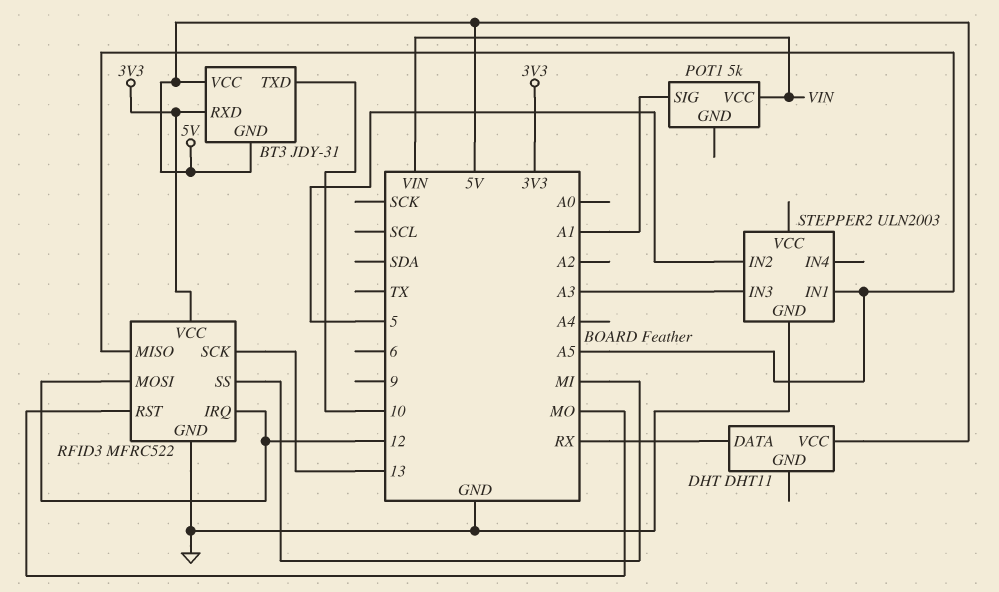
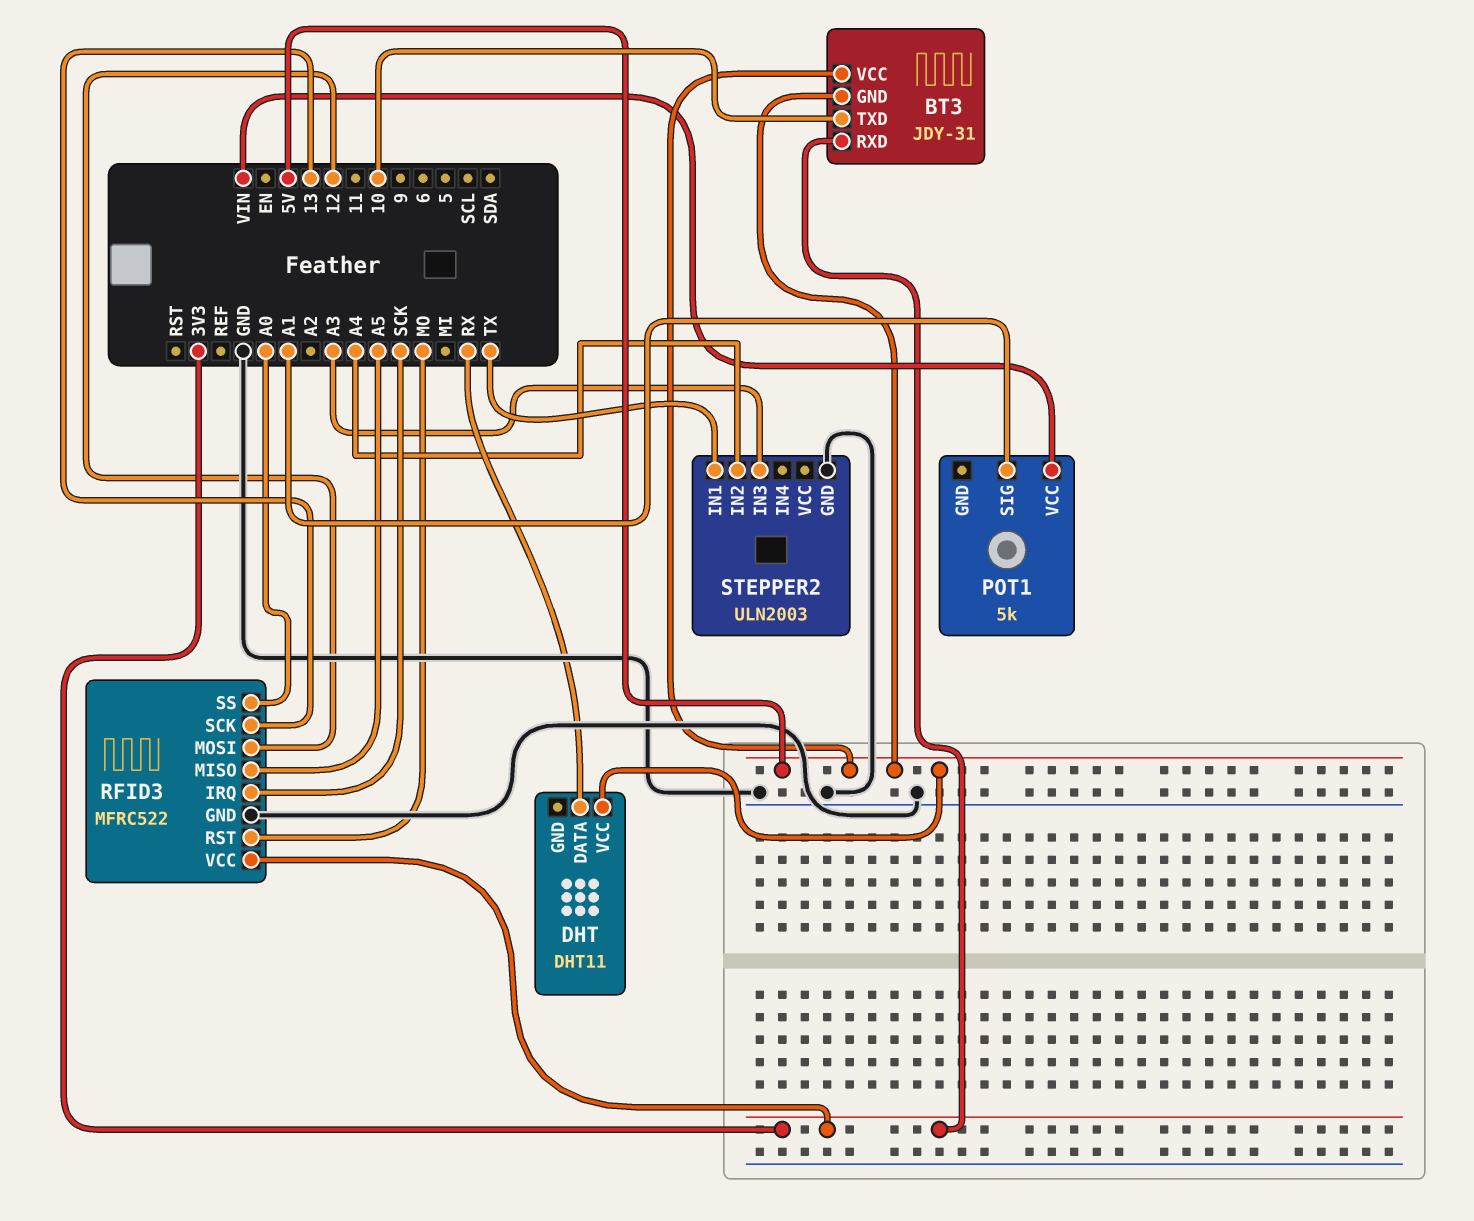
RFID3 pin IRQ: 12 -> SCK
RFID3 pin SS: MI -> A0
STEPPER2 pin IN1: A5 -> TX
STEPPER2 pin IN2: 5 -> A4

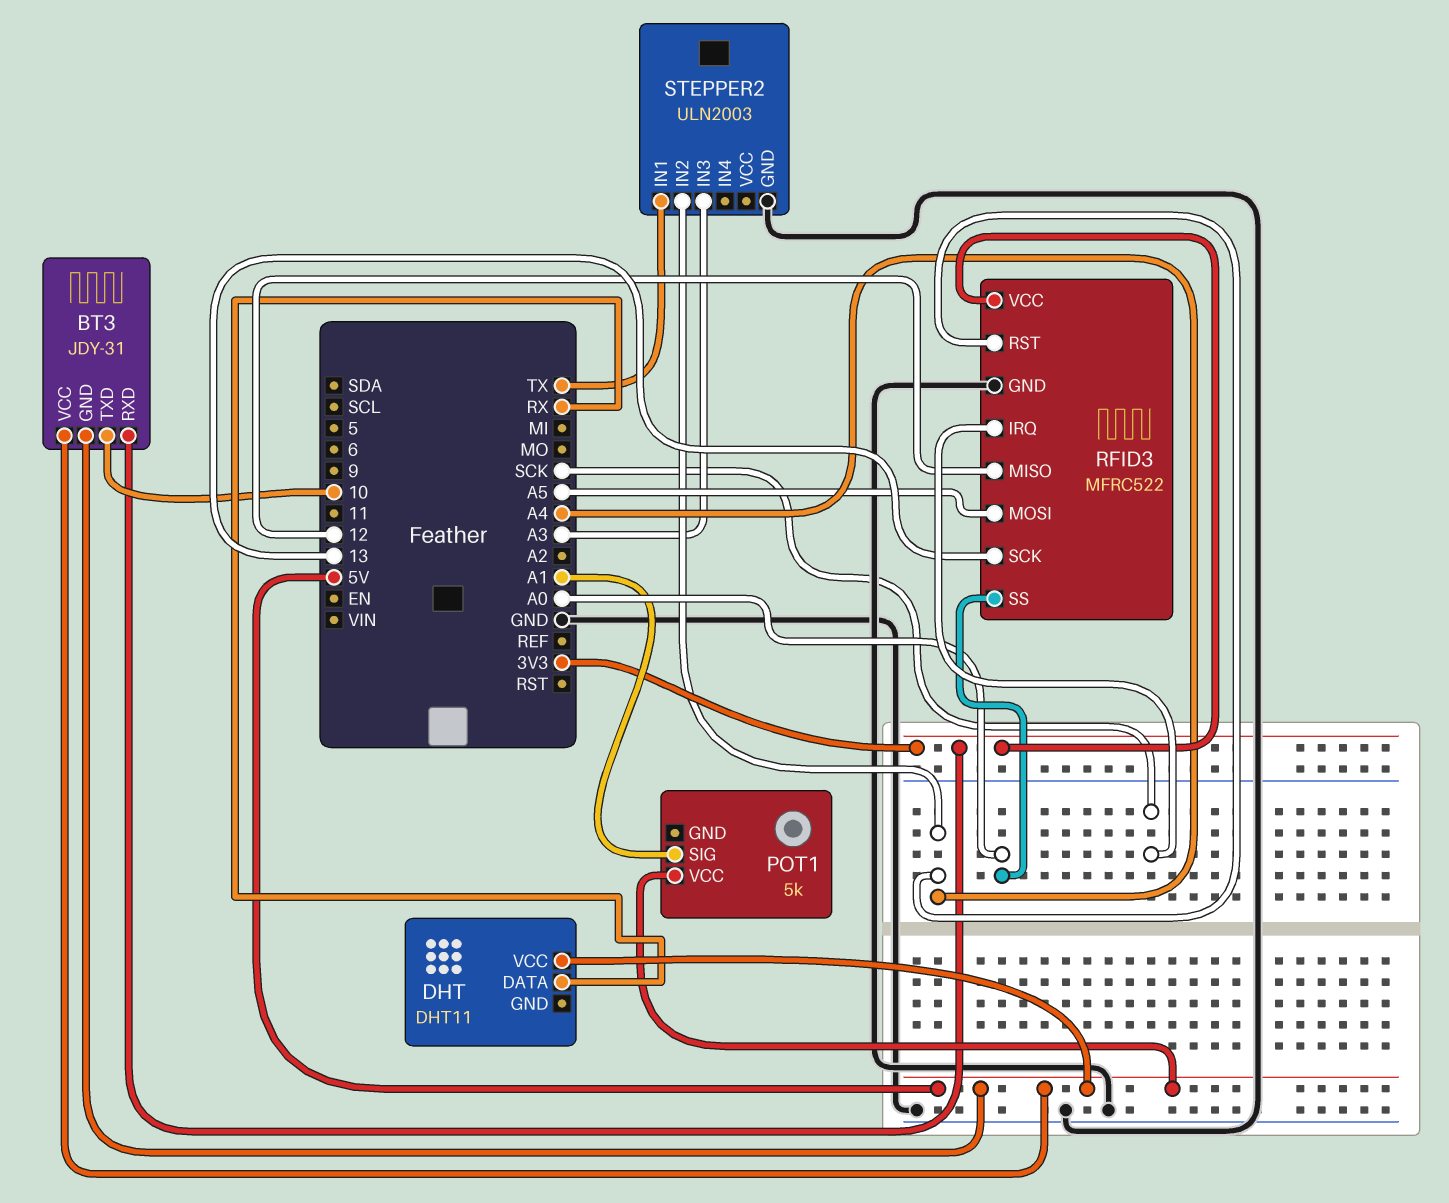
POT1 pin VCC: VIN -> 5V
RFID3 pin MISO: A5 -> 12
RFID3 pin MOSI: 12 -> A5
RFID3 pin RST: MO -> A4

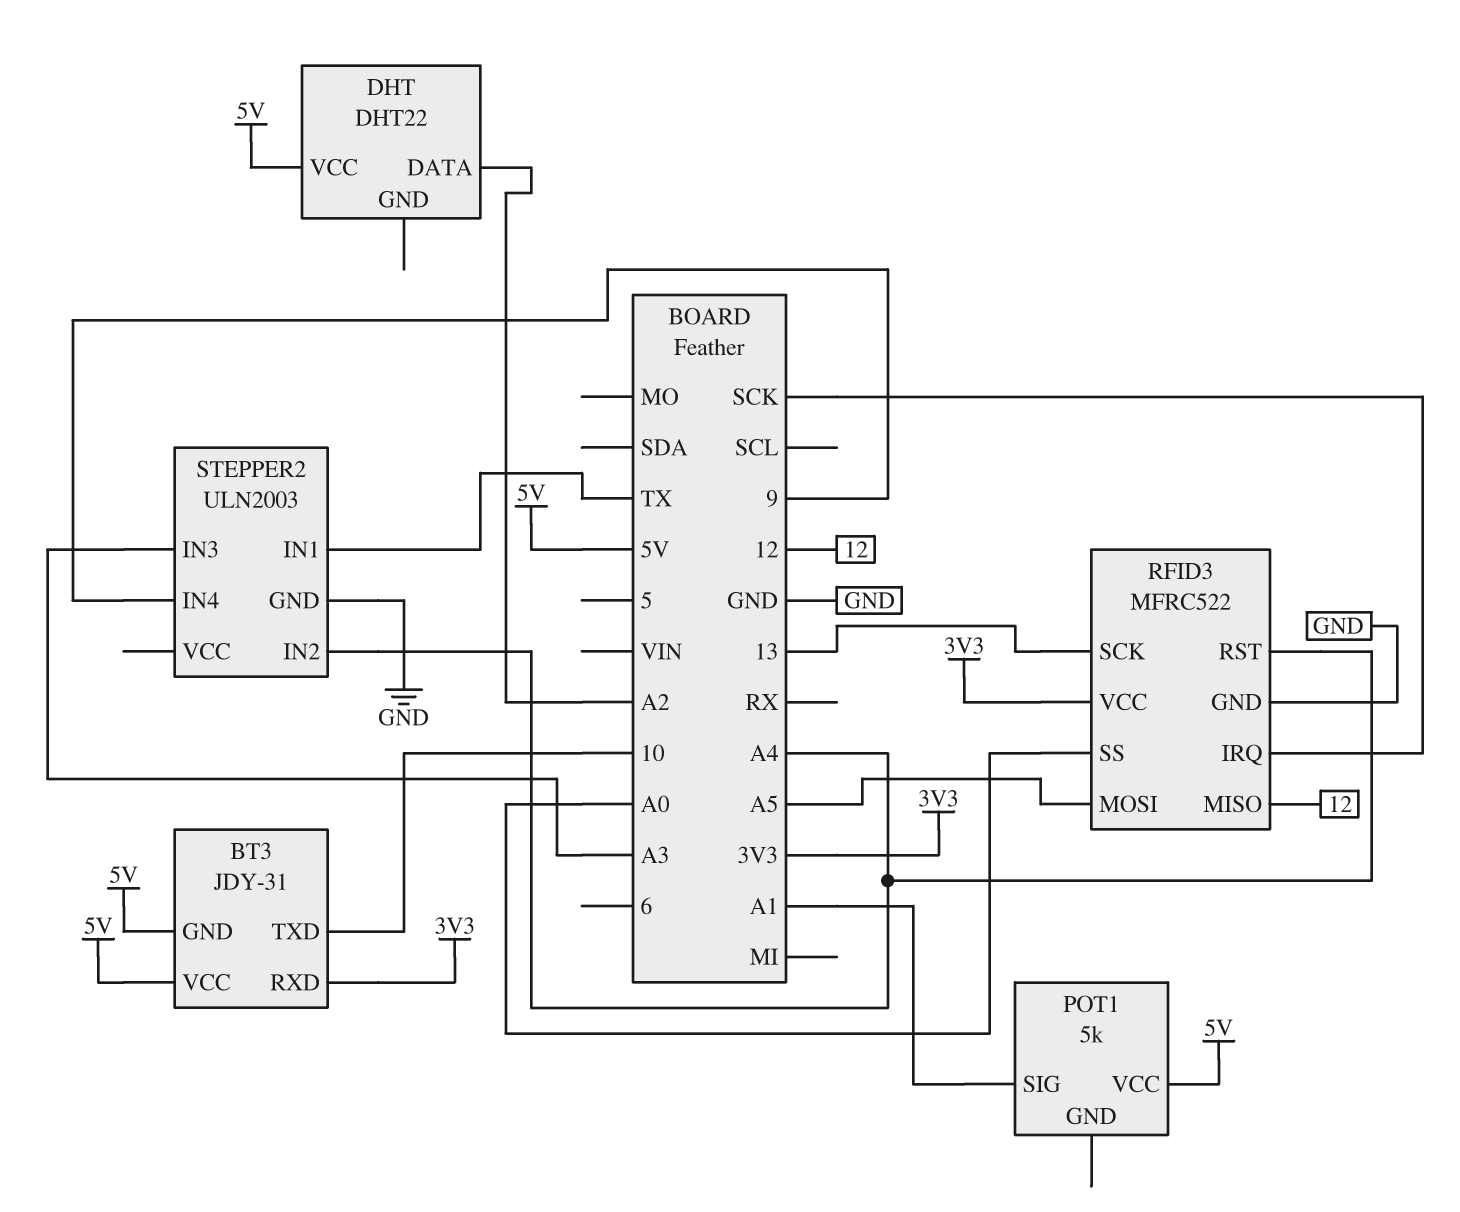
DHT: DHT11 -> DHT22
DHT pin DATA: RX -> A2
STEPPER2 pin IN4: none -> 9

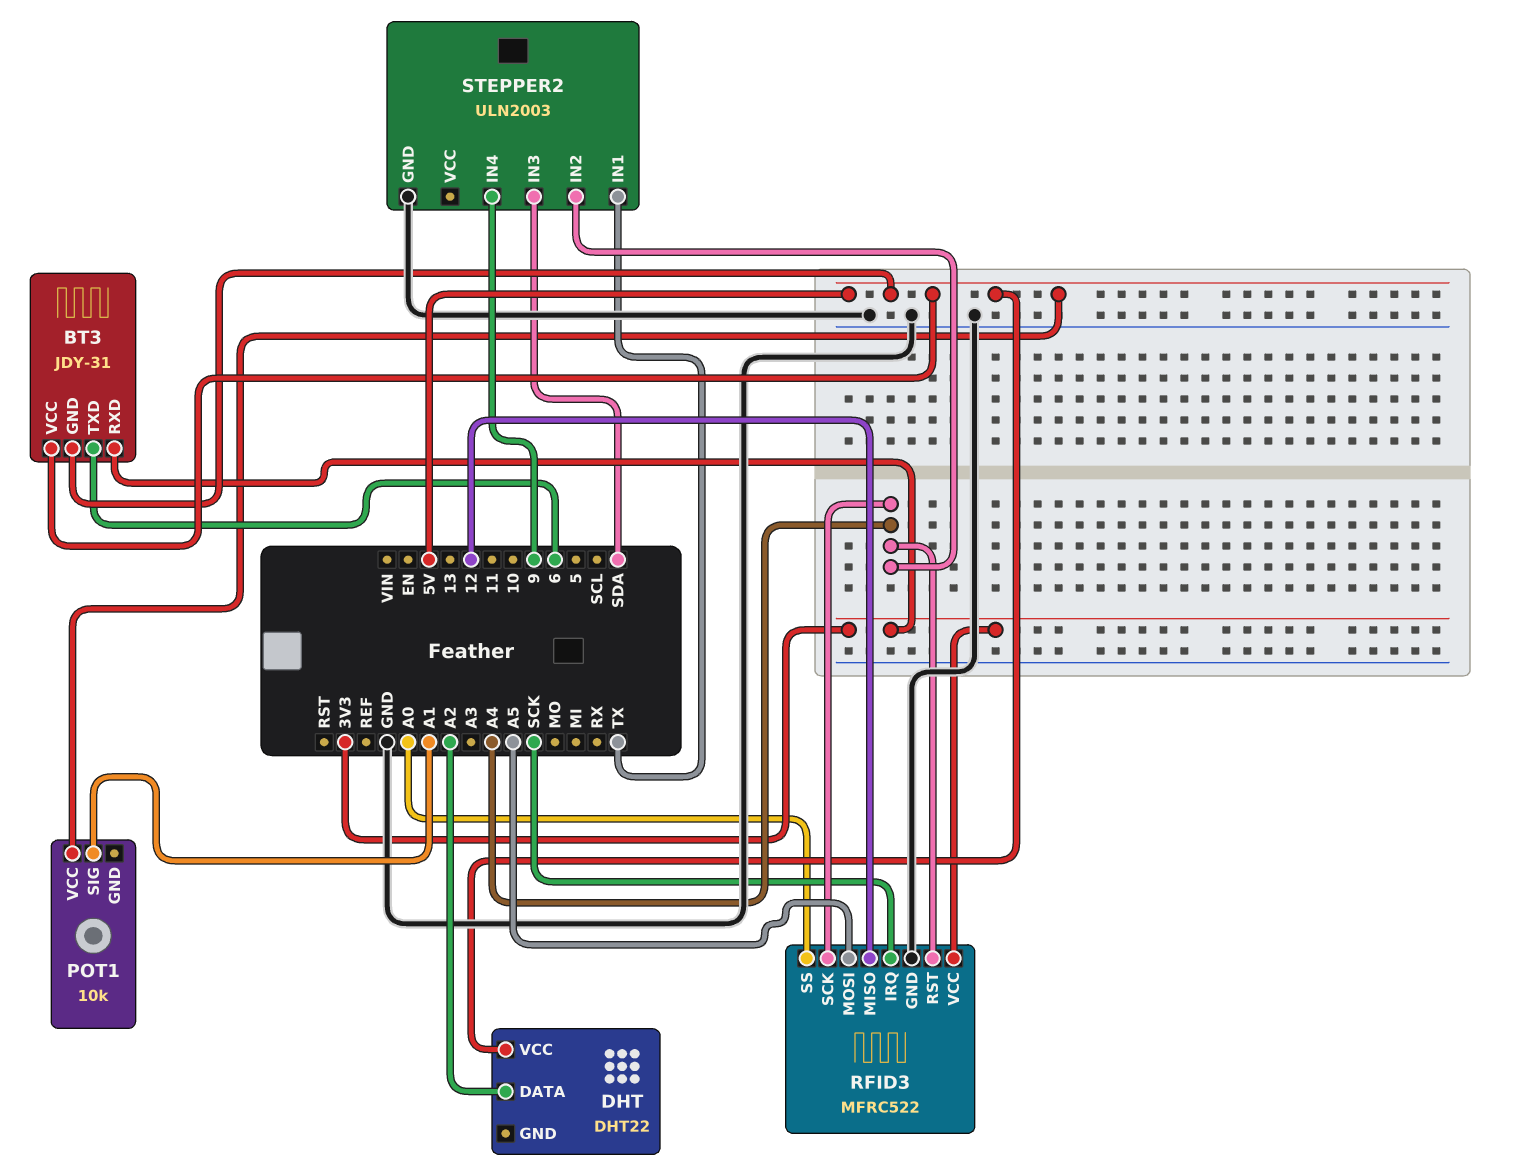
BT3 pin TXD: 10 -> 6
POT1: 5k -> 10k
RFID3 pin SCK: 13 -> A4
STEPPER2 pin IN3: A3 -> SDA

